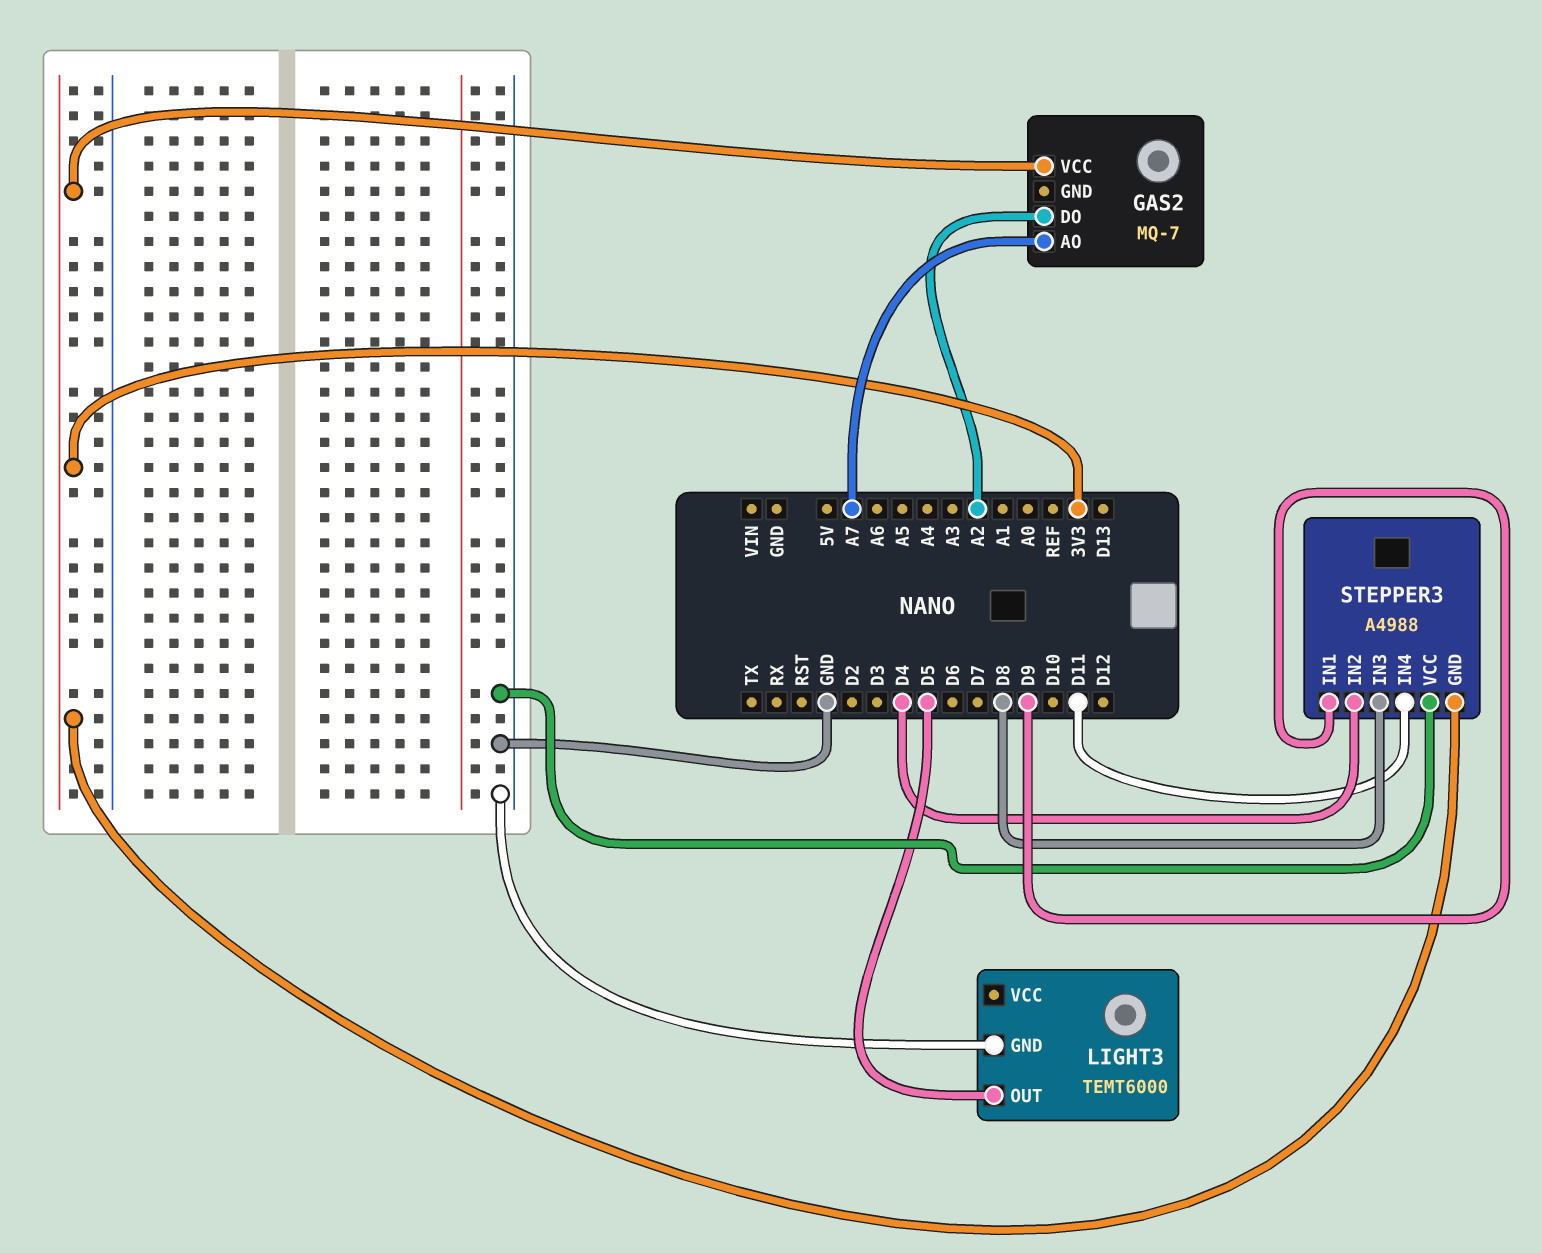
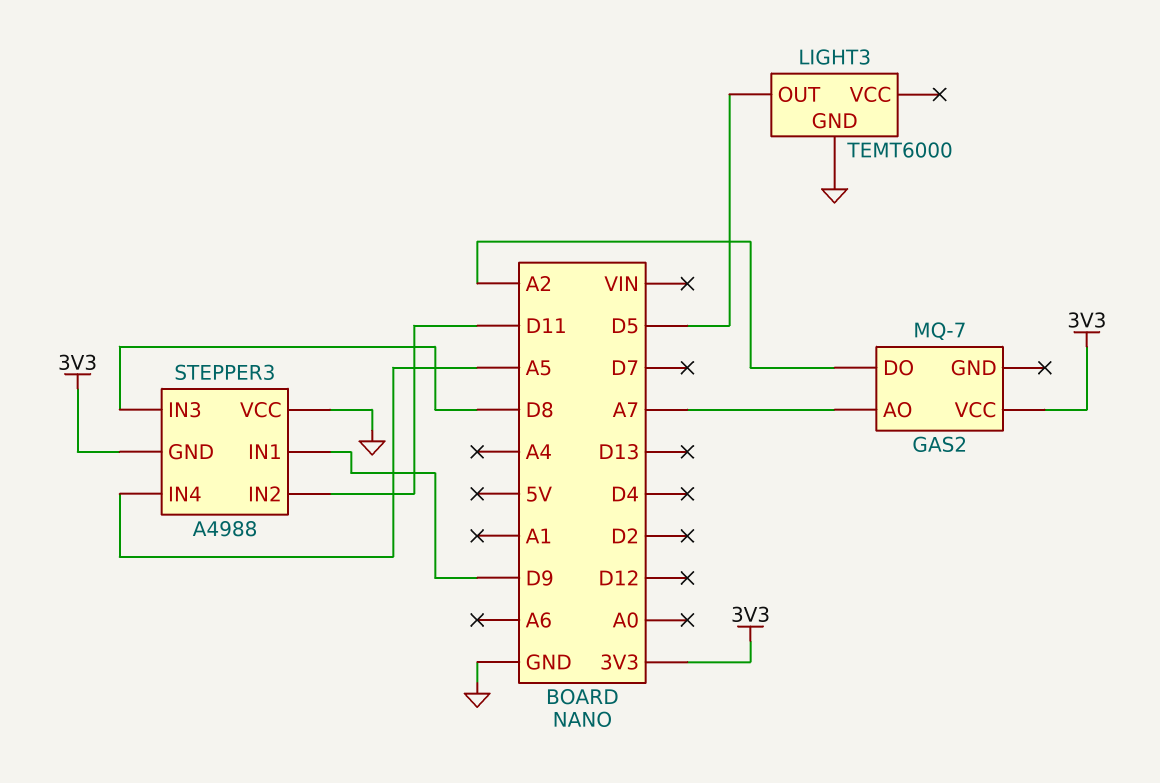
STEPPER3 pin IN2: D4 -> D11
STEPPER3 pin IN4: D11 -> A5

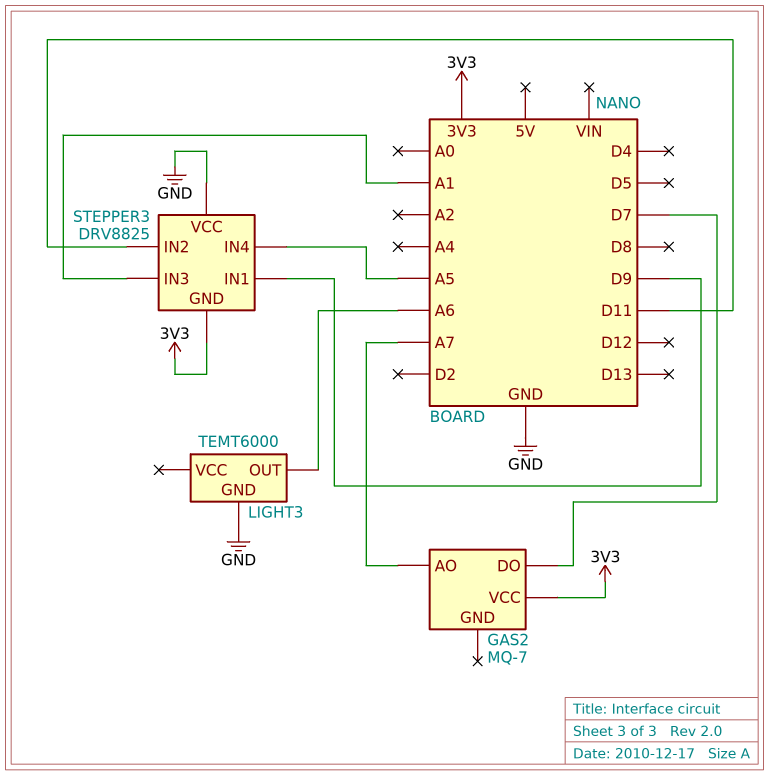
GAS2 pin DO: A2 -> D7
LIGHT3 pin OUT: D5 -> A6
STEPPER3: A4988 -> DRV8825
STEPPER3 pin IN3: D8 -> A1

